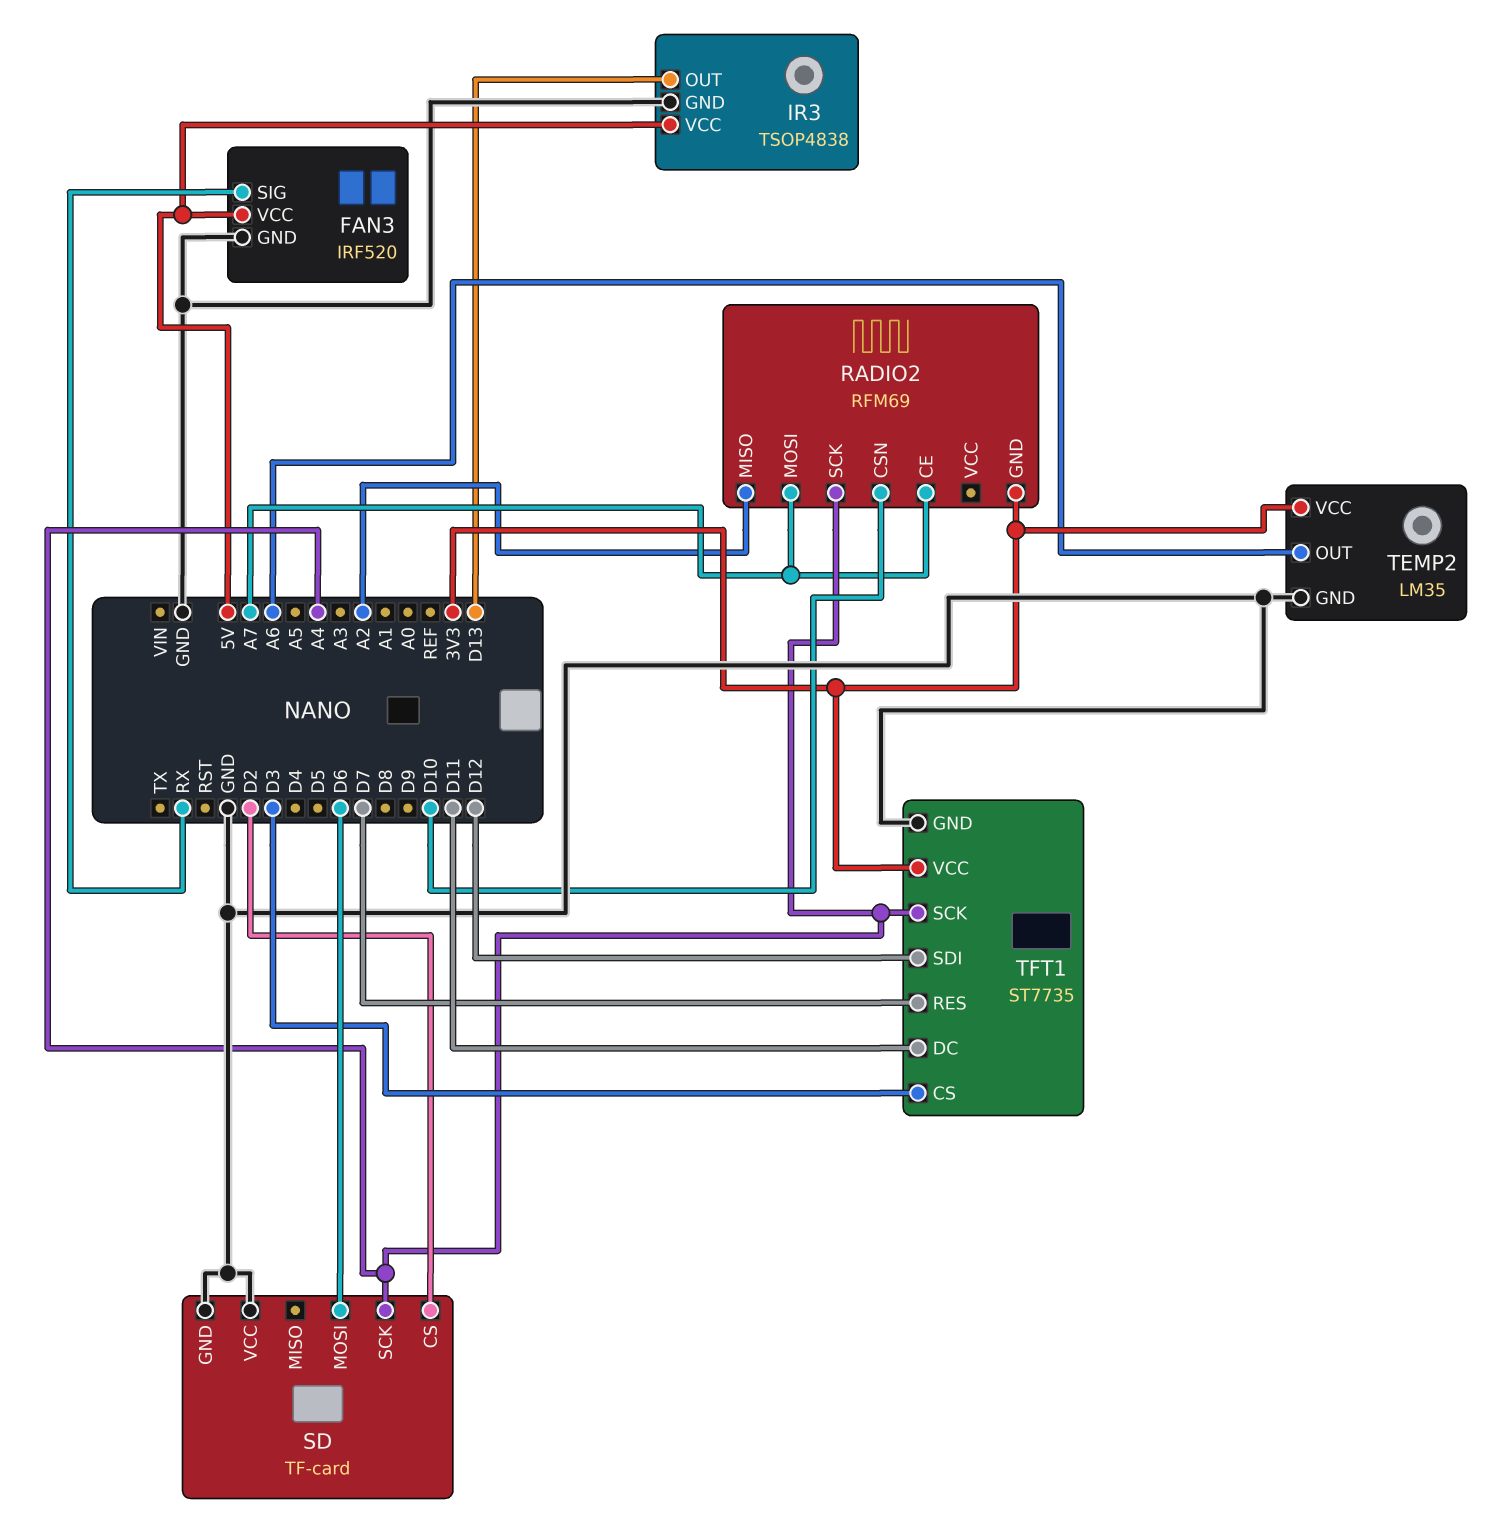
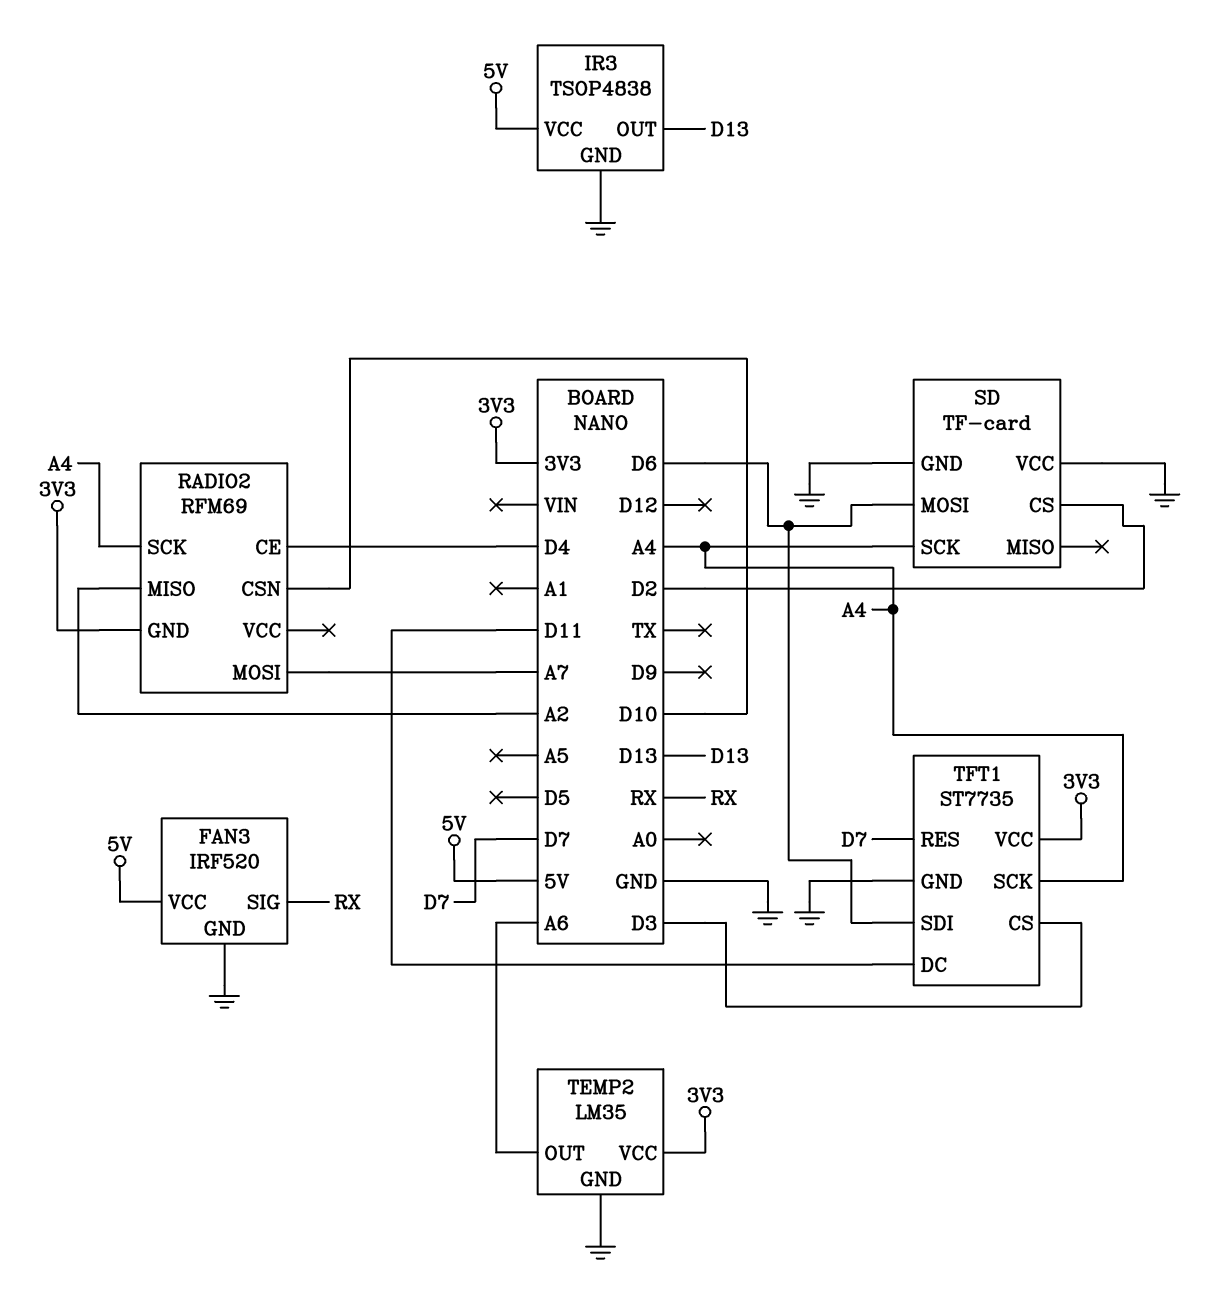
RADIO2 pin CE: A7 -> D4
TFT1 pin SDI: D12 -> D6

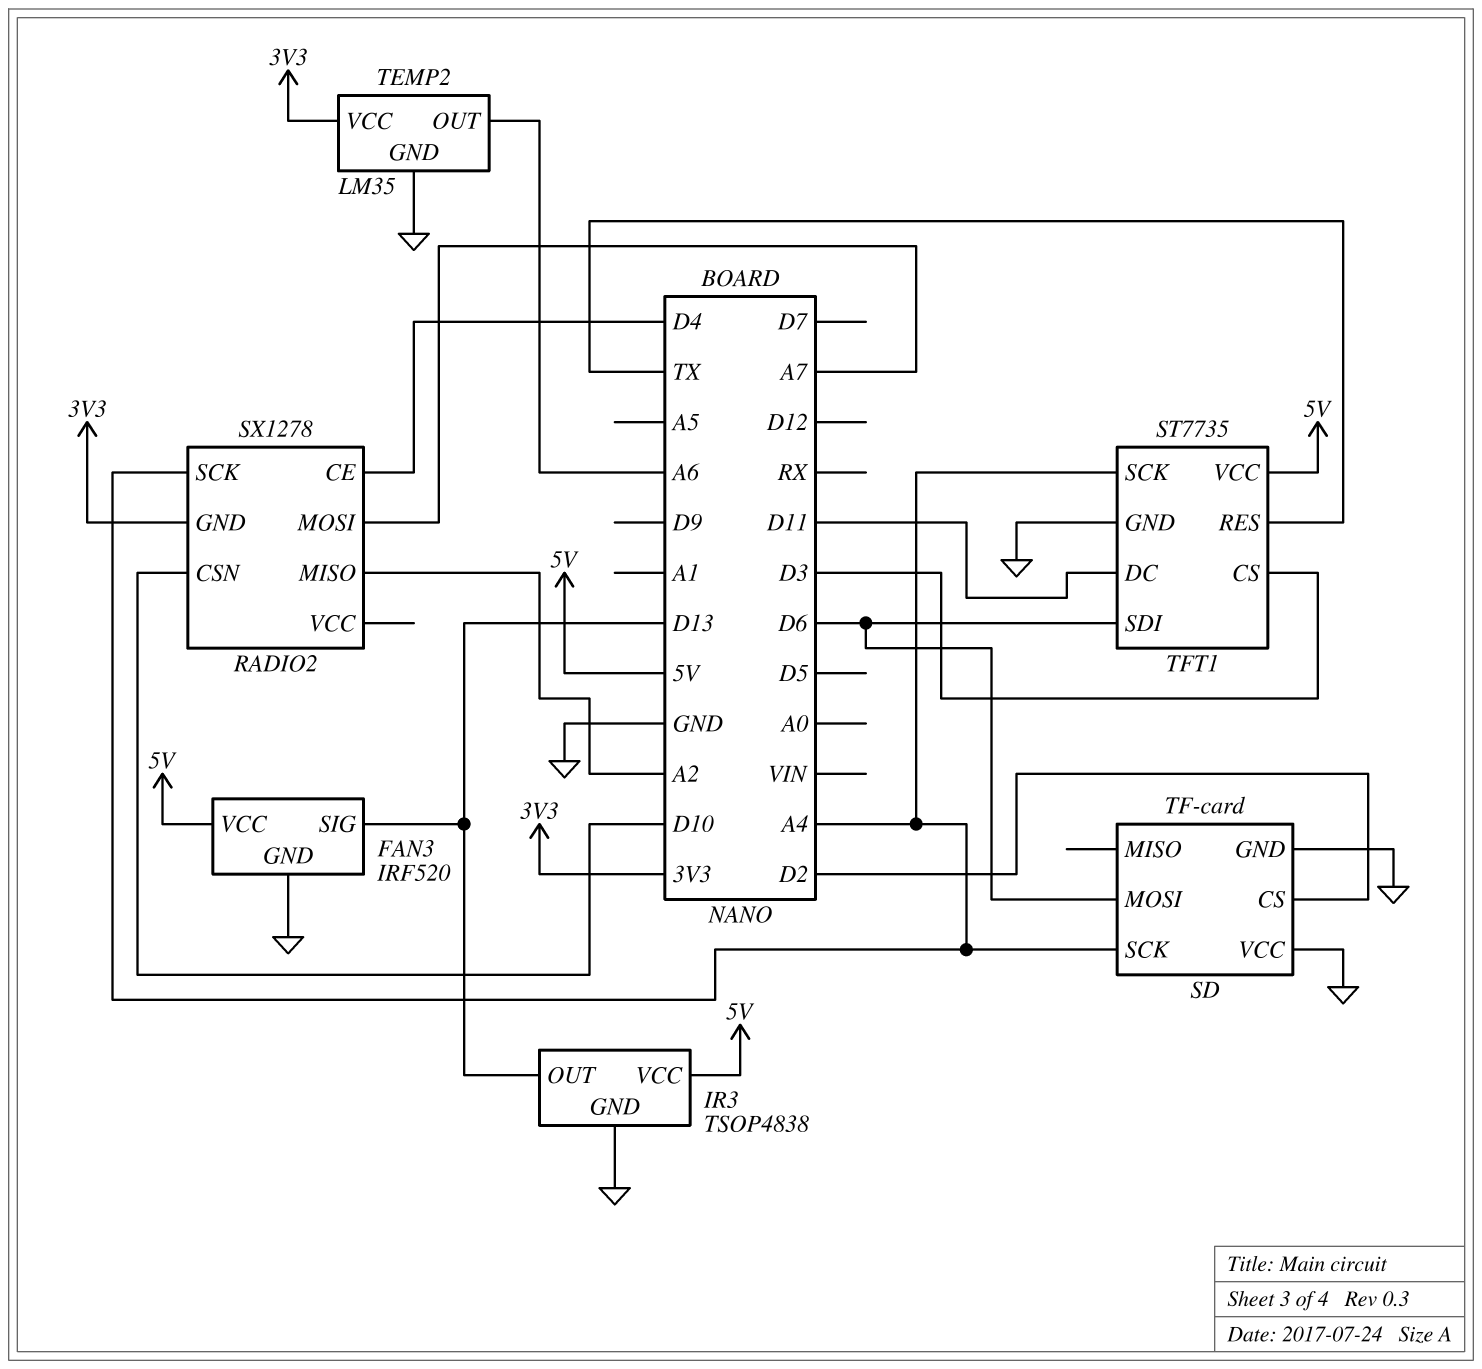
FAN3 pin SIG: RX -> D13
RADIO2: RFM69 -> SX1278
TFT1 pin RES: D7 -> TX
TFT1 pin VCC: 3V3 -> 5V

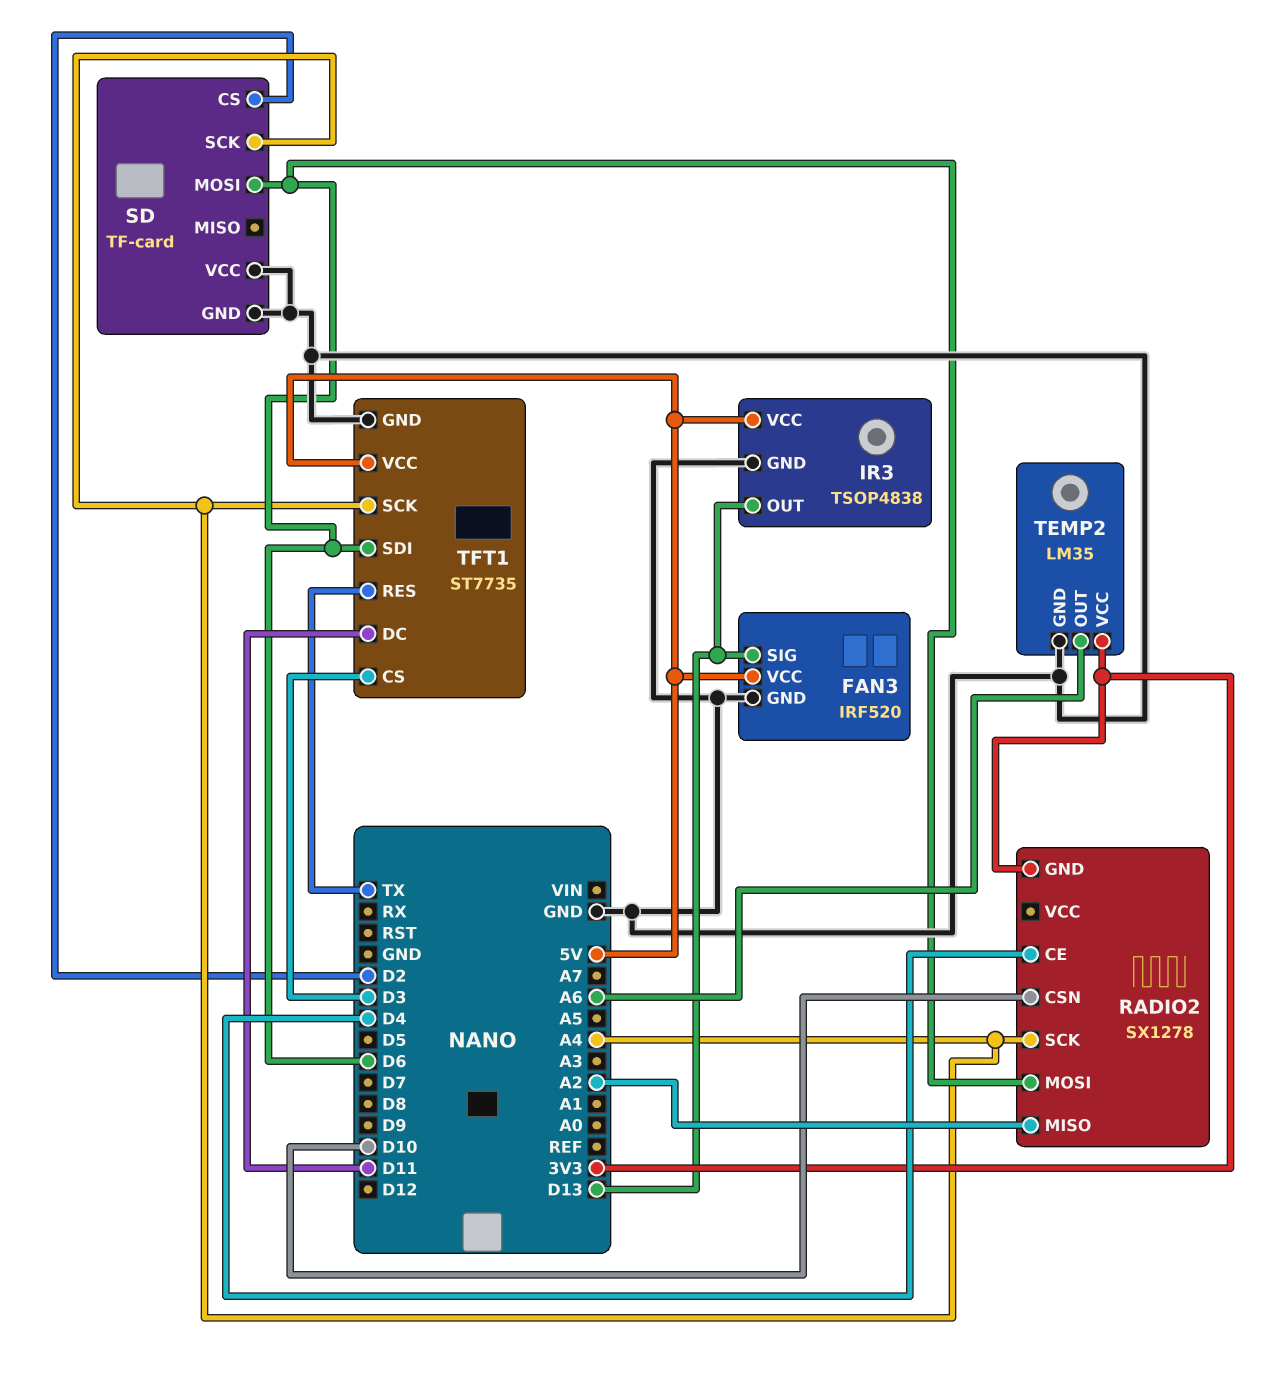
RADIO2 pin MOSI: A7 -> D6

